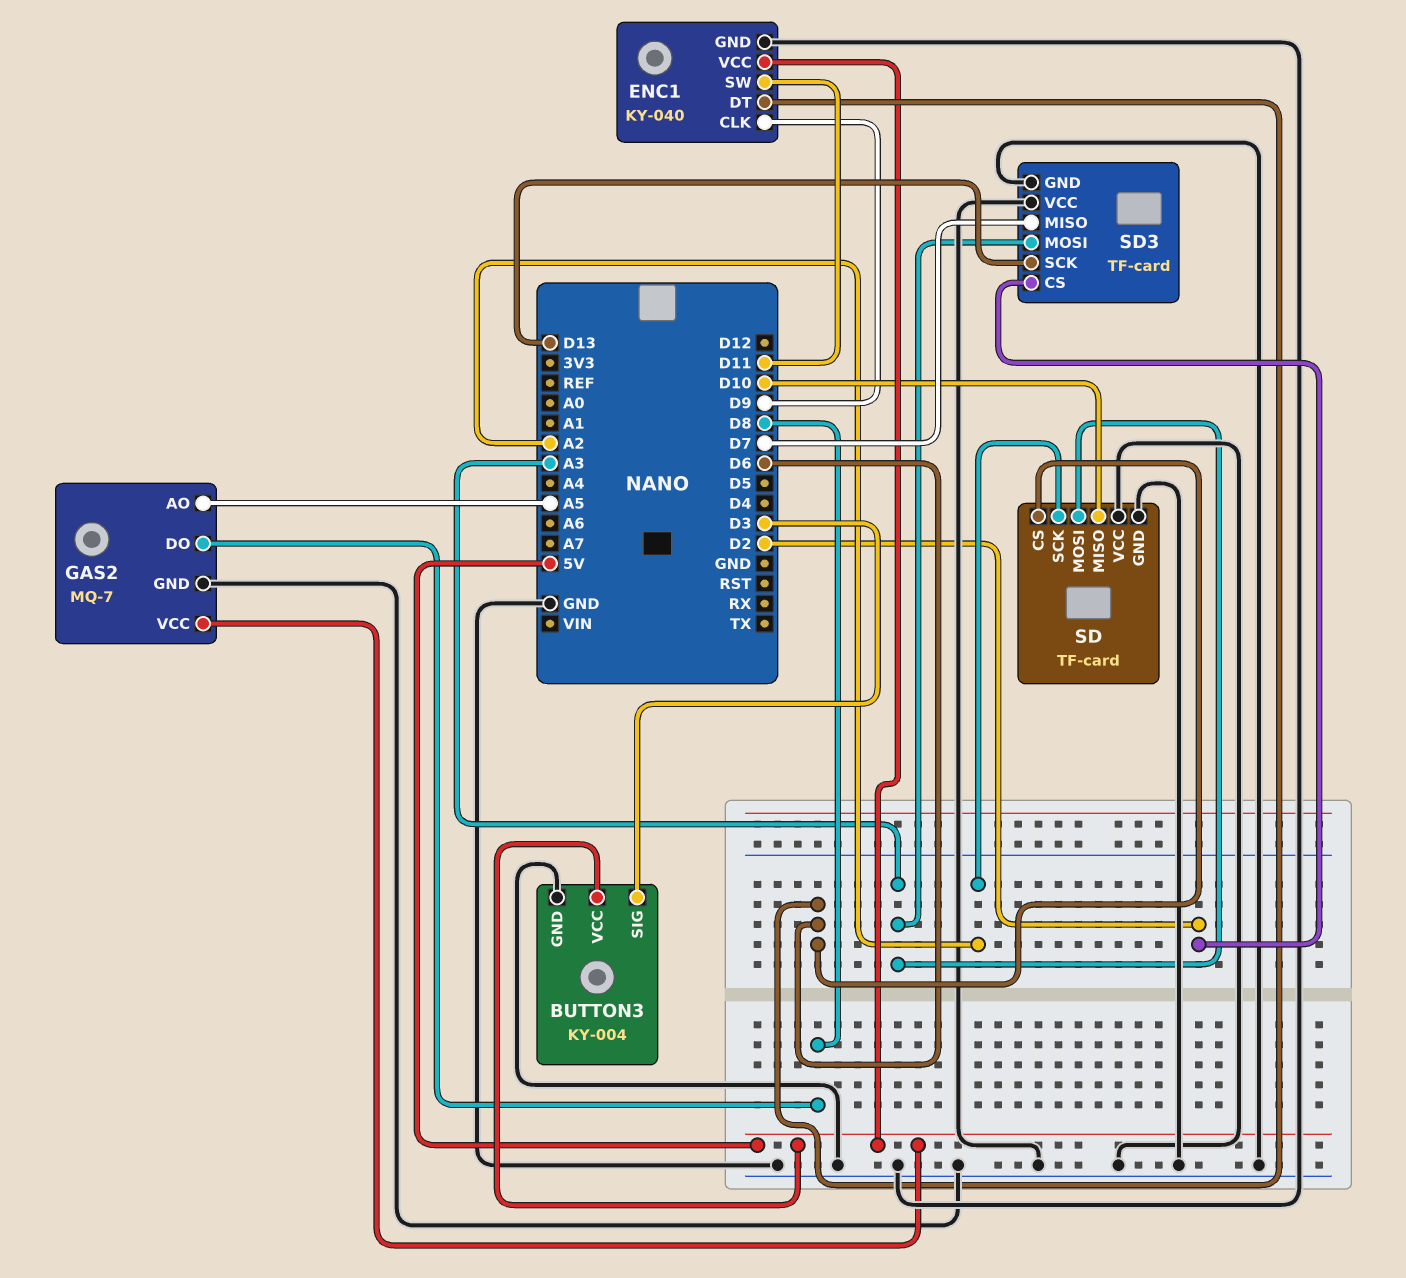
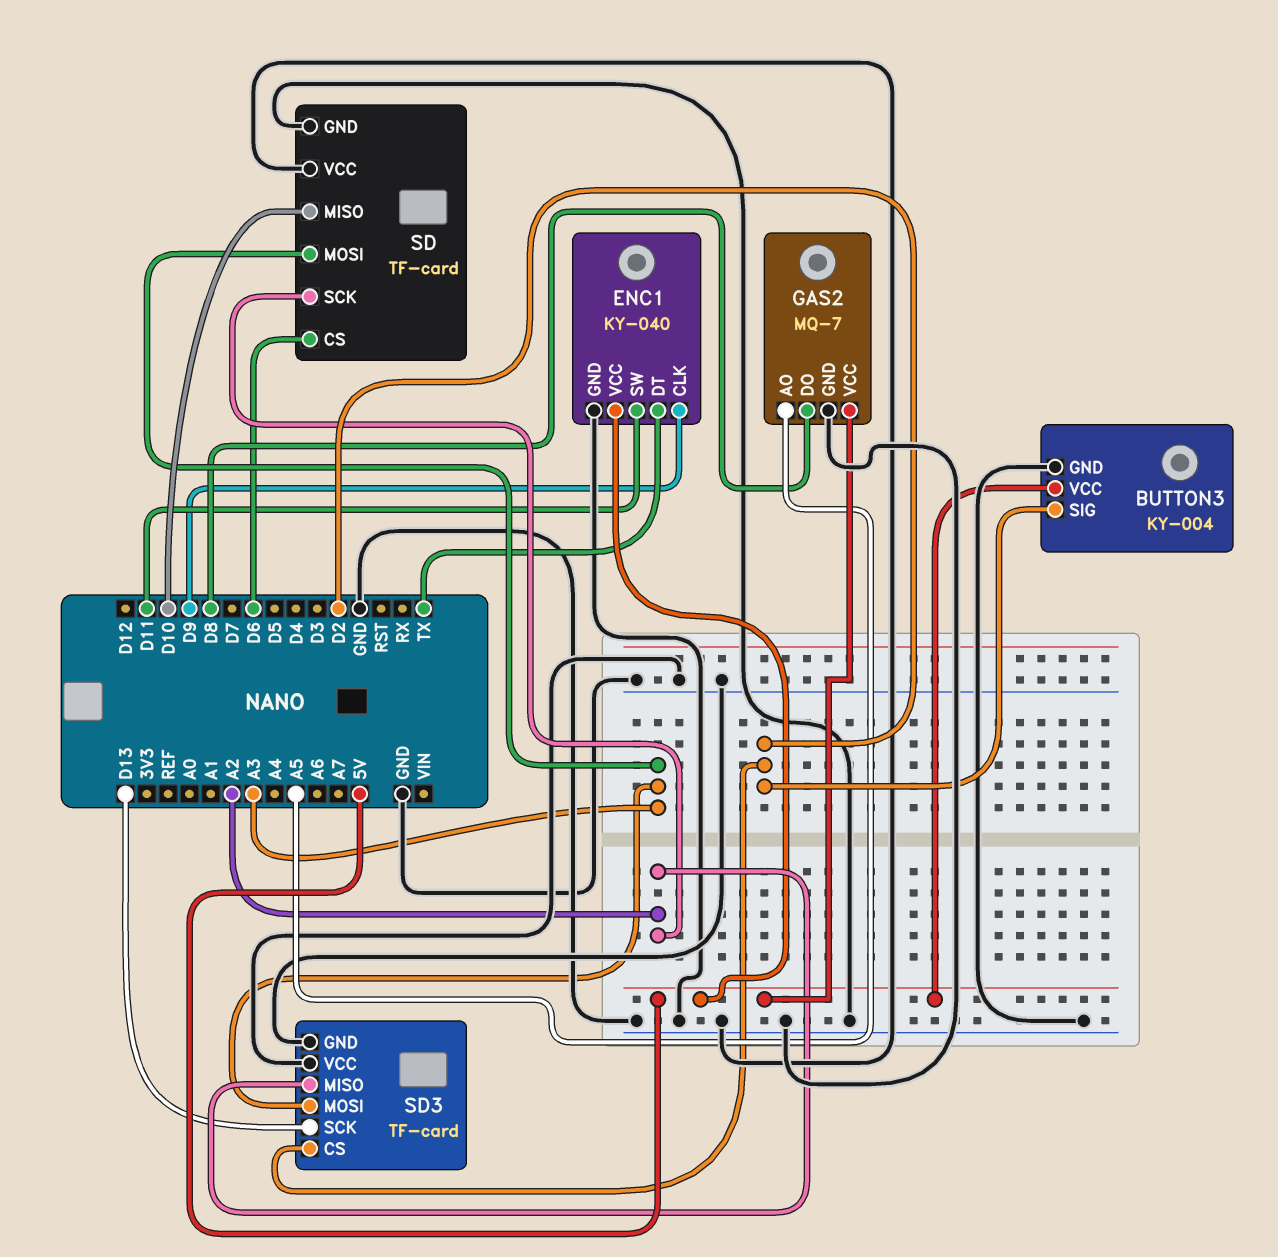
BUTTON3 pin SIG: D3 -> D2
ENC1 pin DT: D6 -> TX
SD3 pin MISO: D7 -> A2

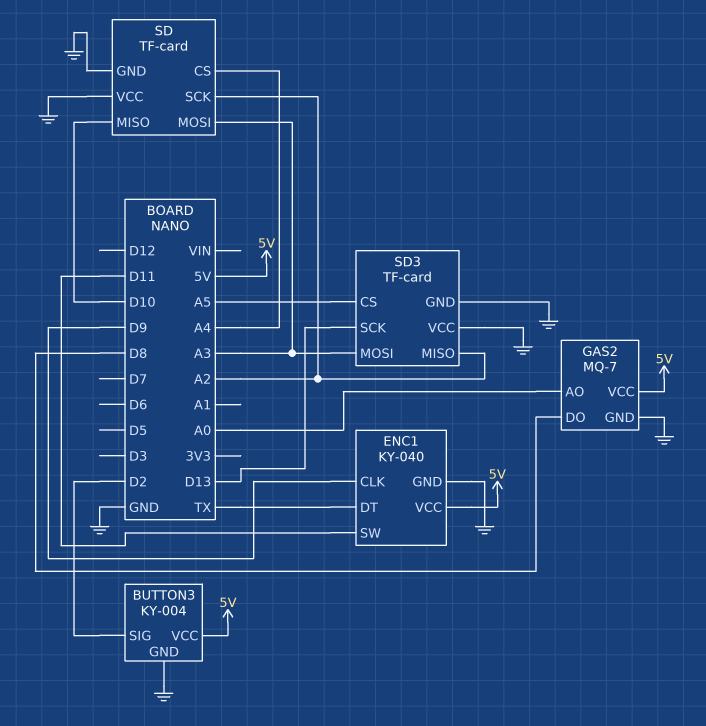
GAS2 pin AO: A5 -> A0
SD pin CS: D6 -> A4
SD3 pin CS: D2 -> A5

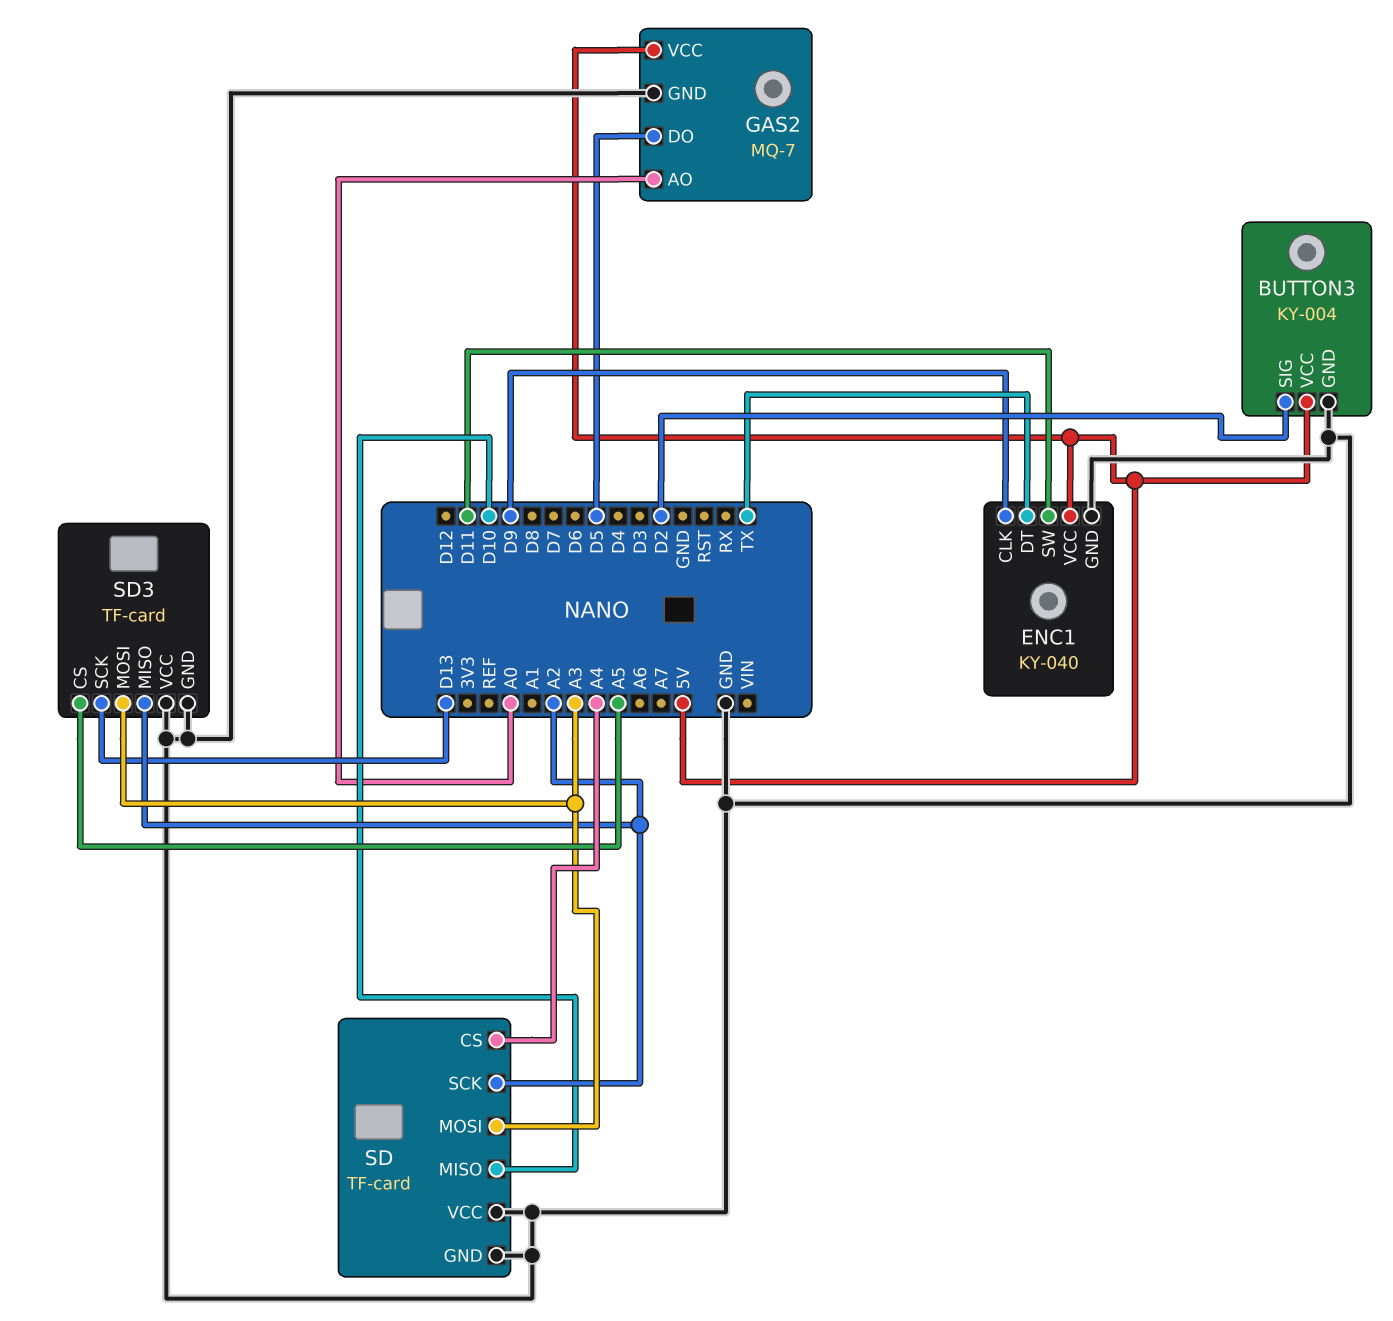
GAS2 pin DO: D8 -> D5

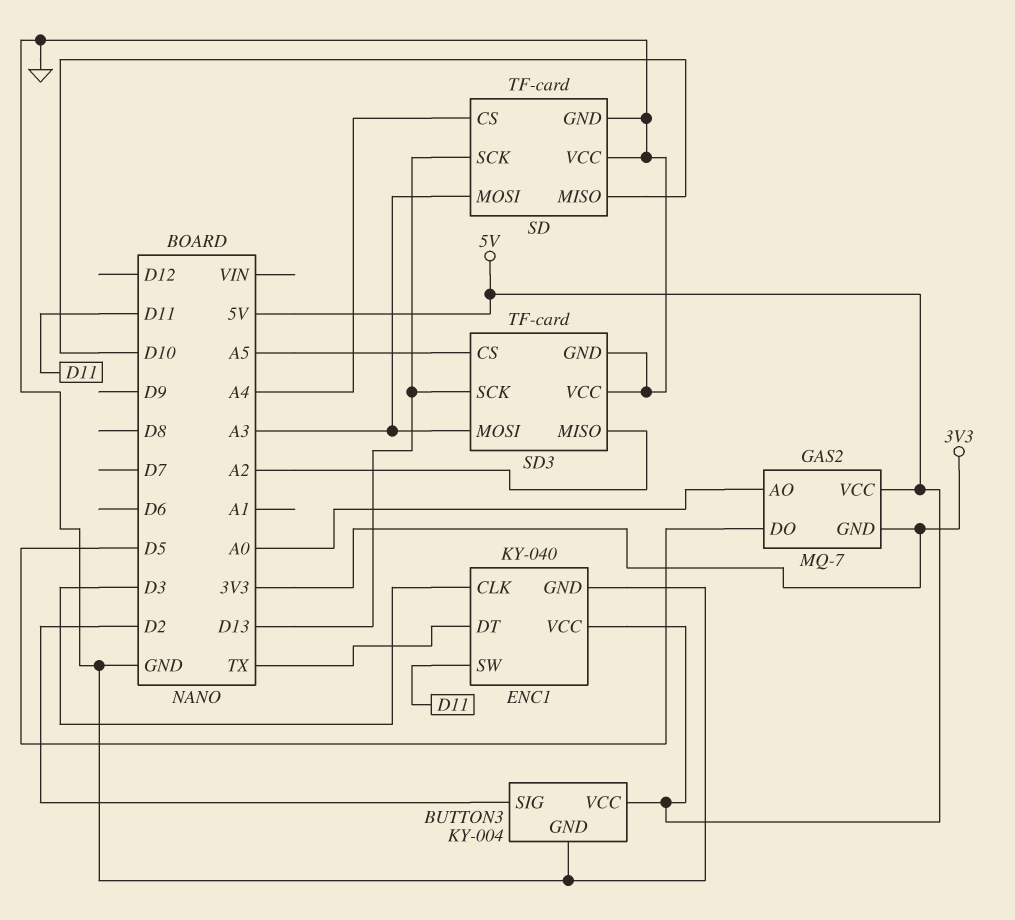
ENC1 pin CLK: D9 -> D3
GAS2 pin GND: GND -> 3V3
SD pin SCK: A2 -> D13

